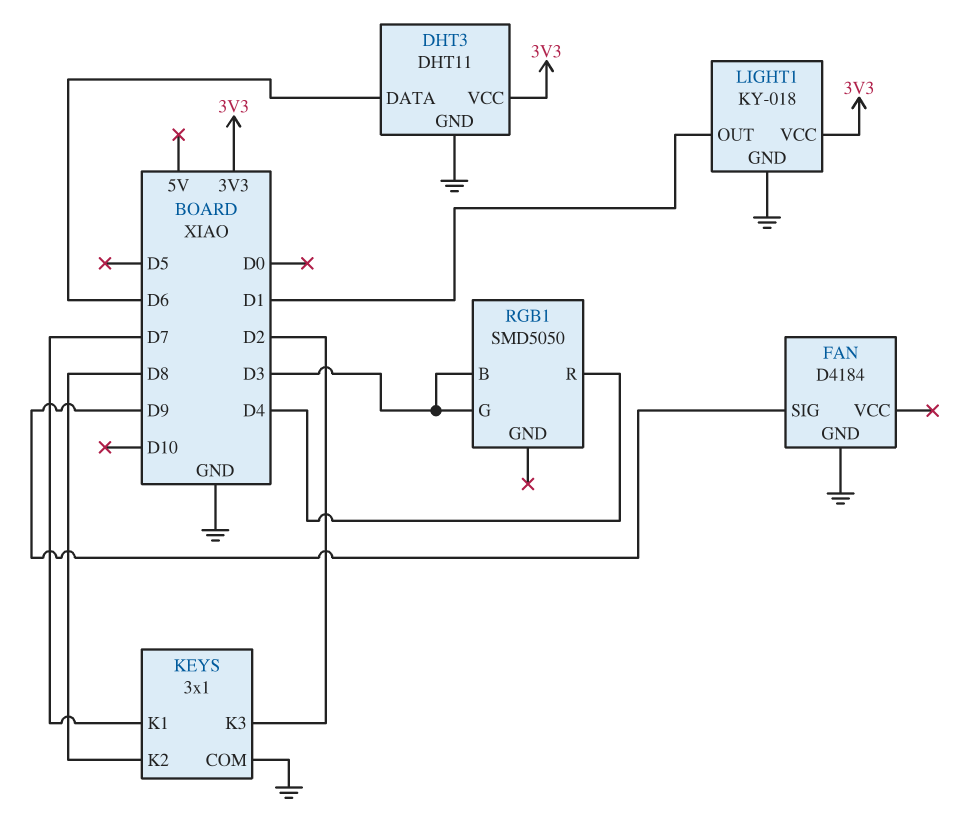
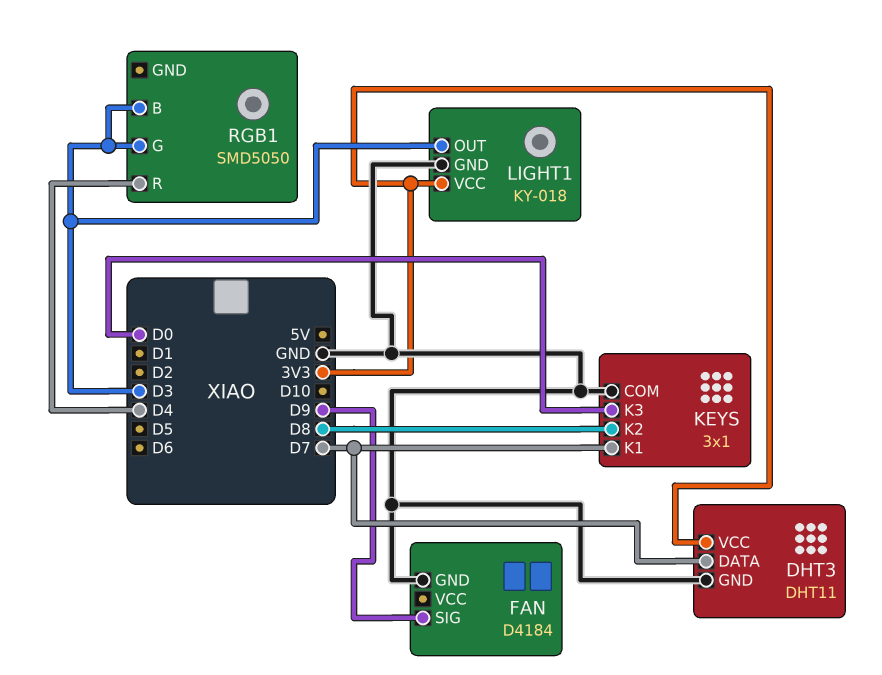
DHT3 pin DATA: D6 -> D7
KEYS pin K3: D2 -> D0
LIGHT1 pin OUT: D1 -> D3

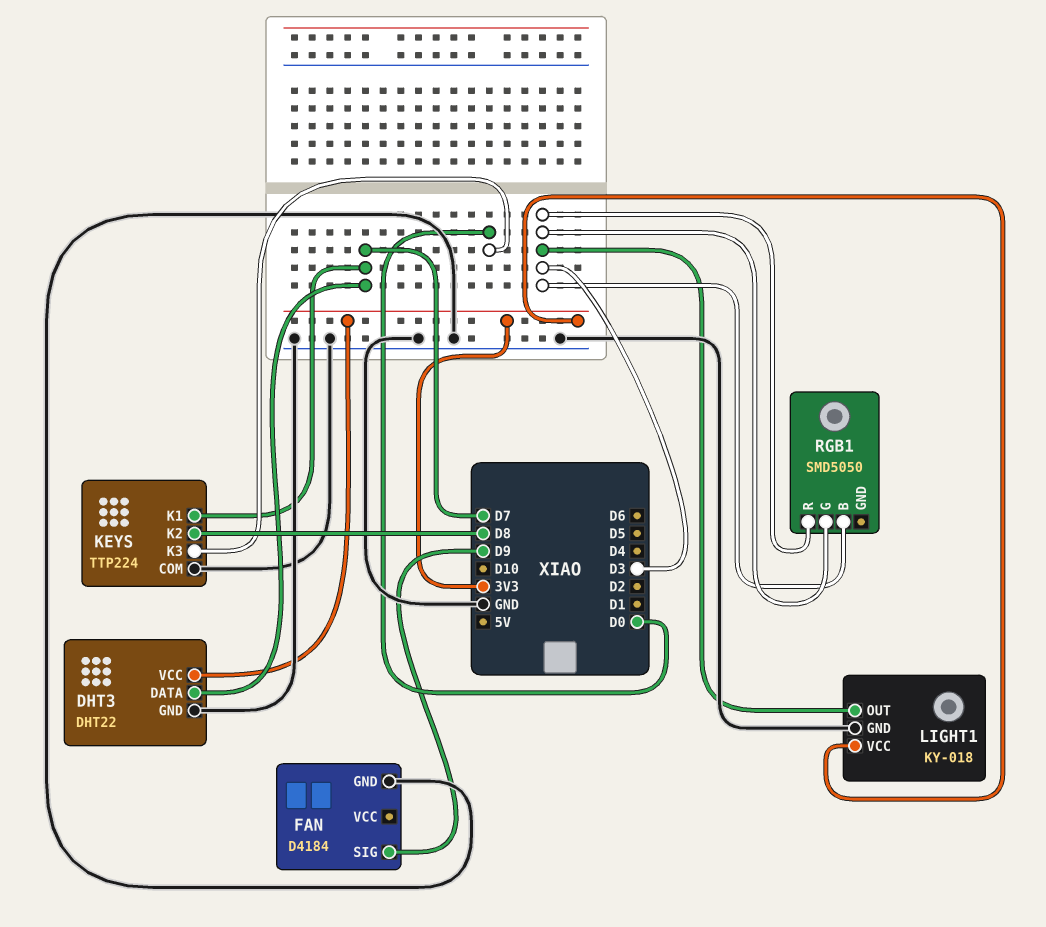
DHT3: DHT11 -> DHT22
KEYS: 3x1 -> TTP224
RGB1 pin R: D4 -> D3

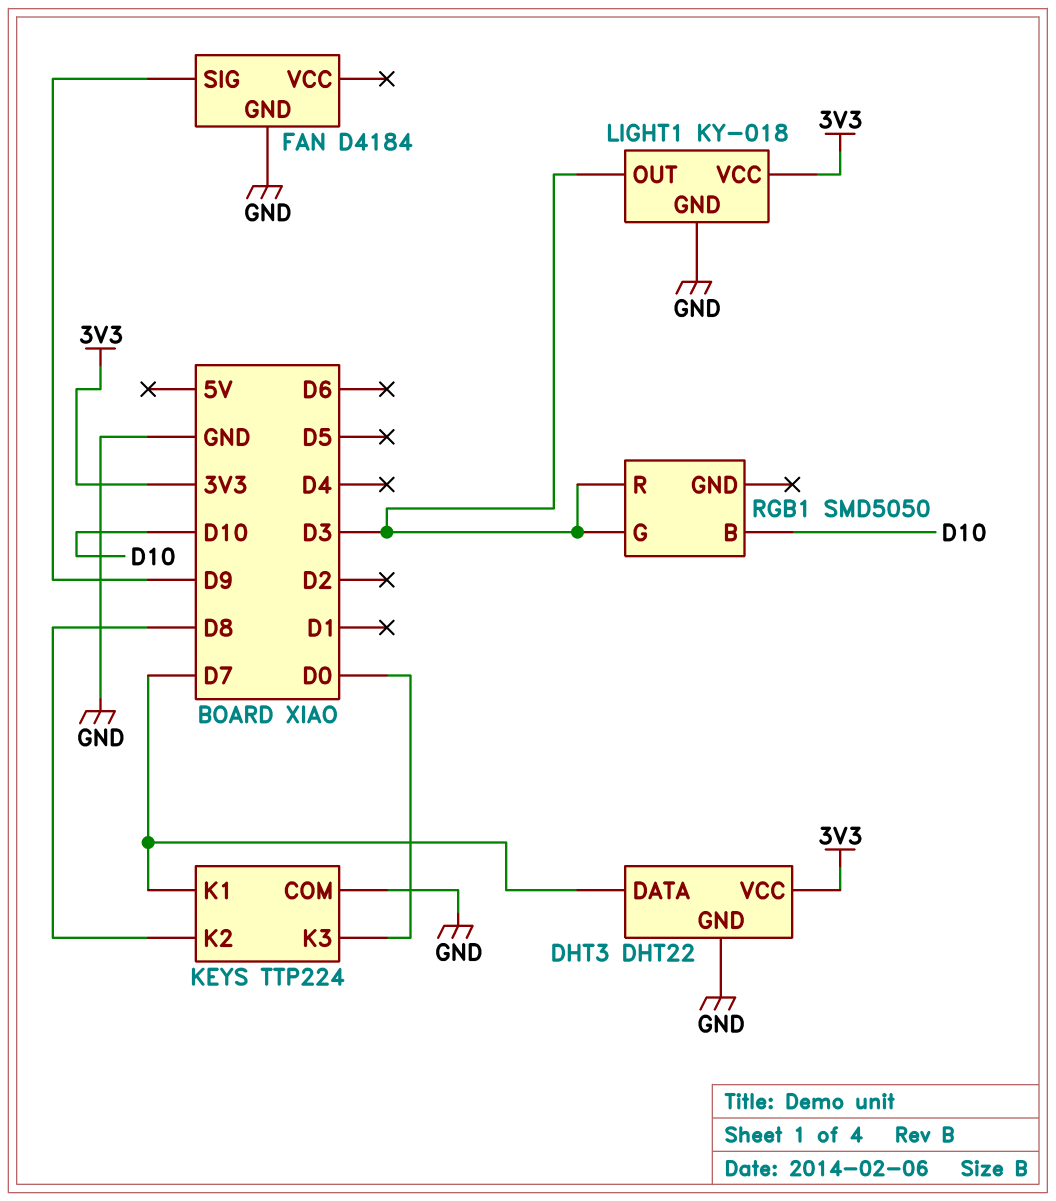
RGB1 pin B: D3 -> D10

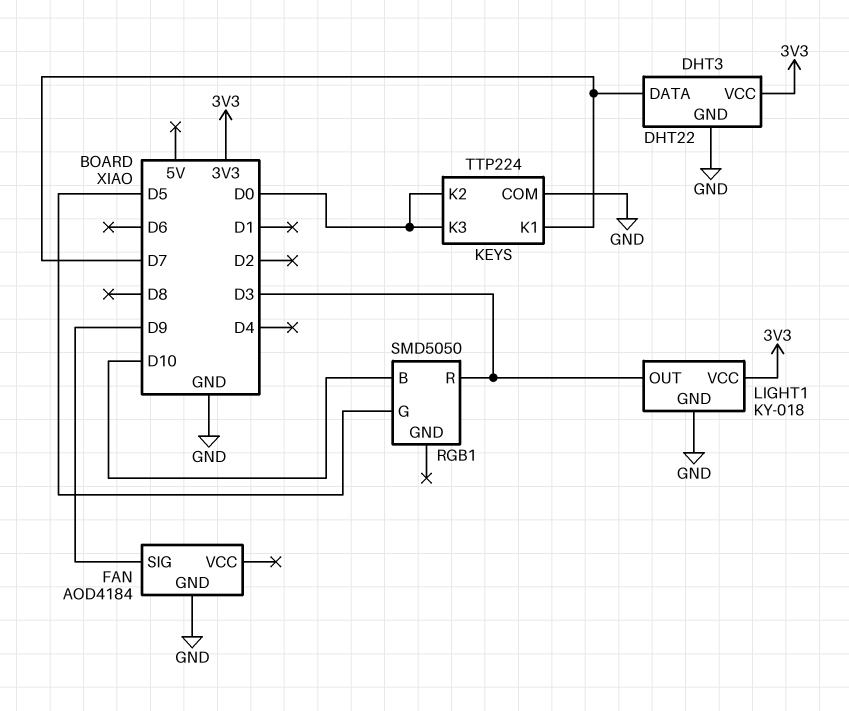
FAN: D4184 -> AOD4184
KEYS pin K2: D8 -> D0
RGB1 pin G: D3 -> D5

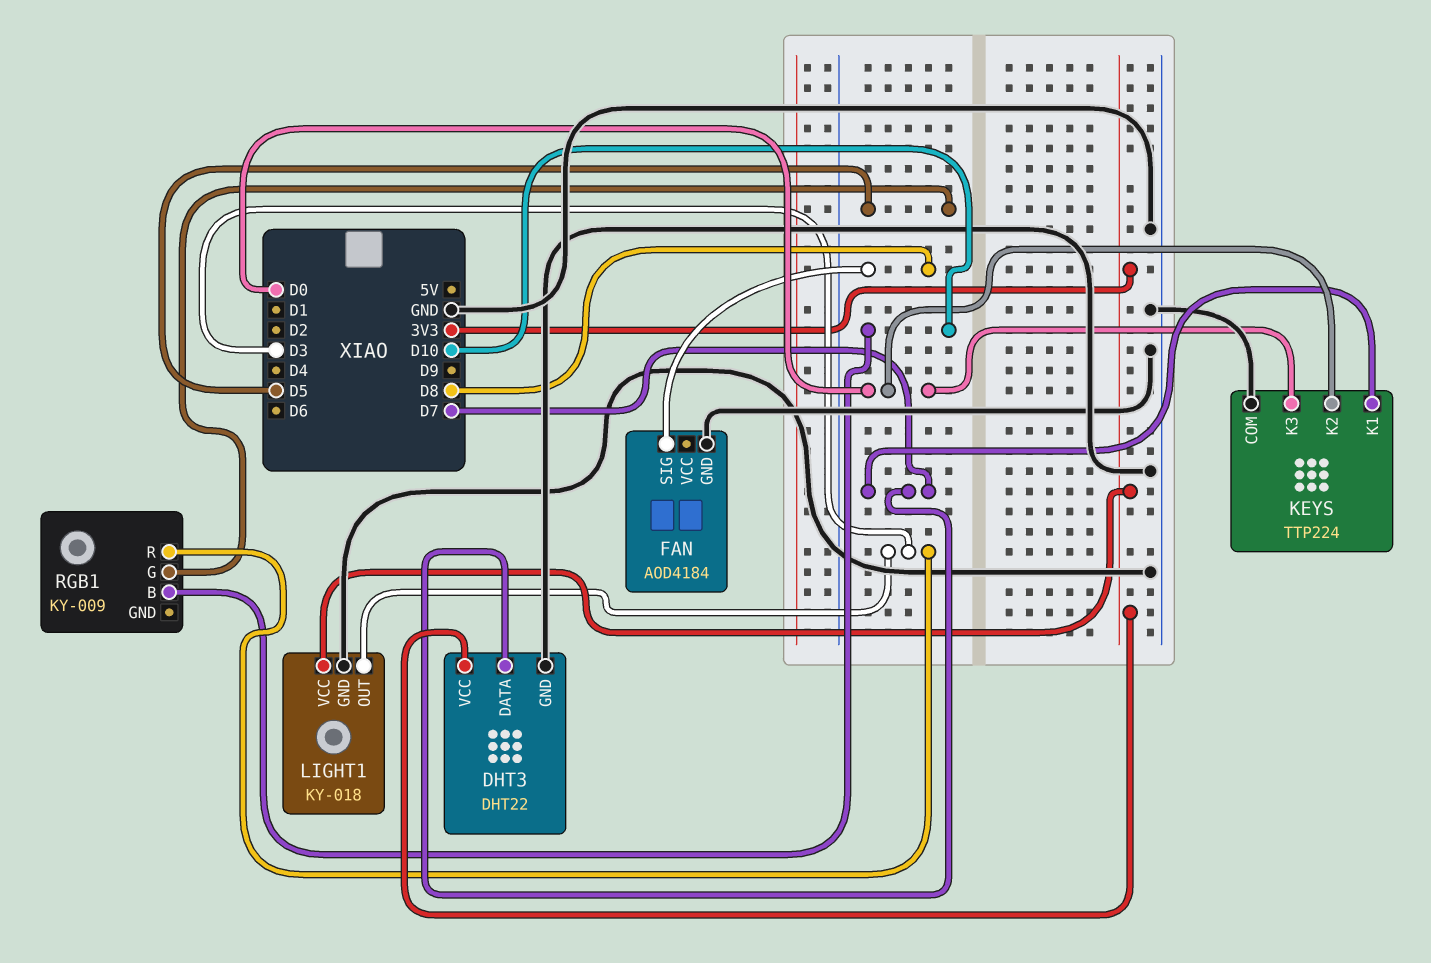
FAN pin SIG: D9 -> D8
RGB1: SMD5050 -> KY-009

